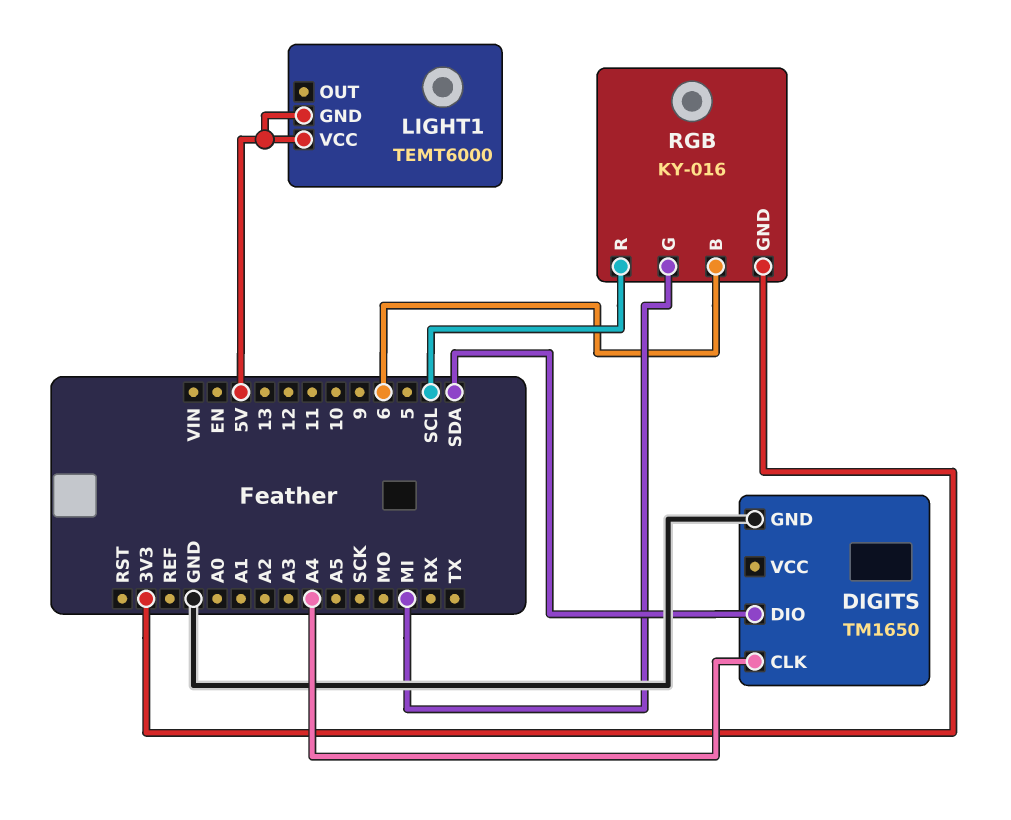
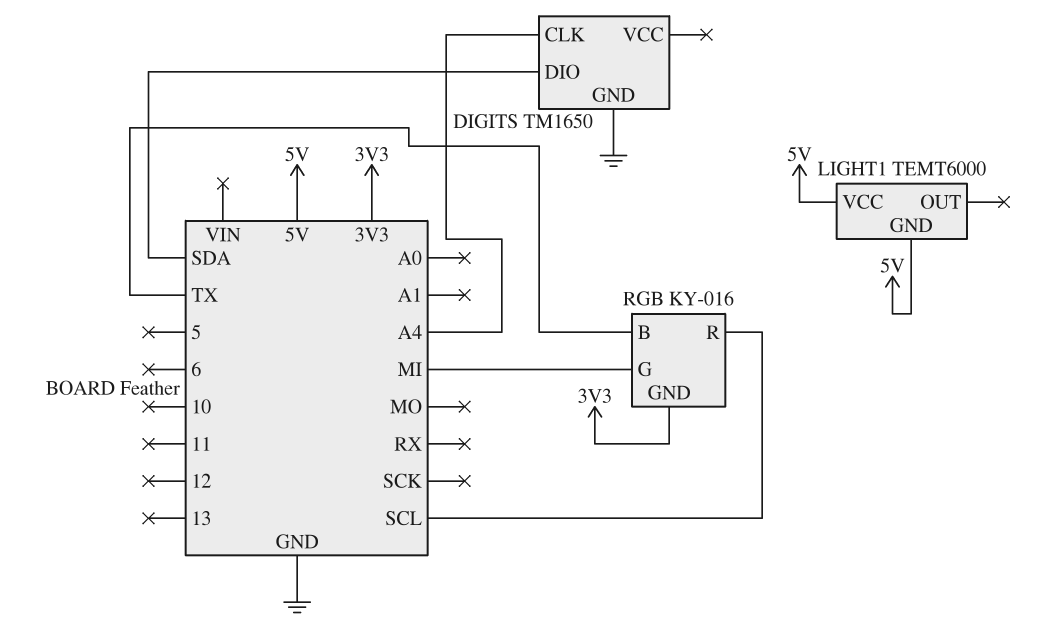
RGB pin B: 6 -> TX

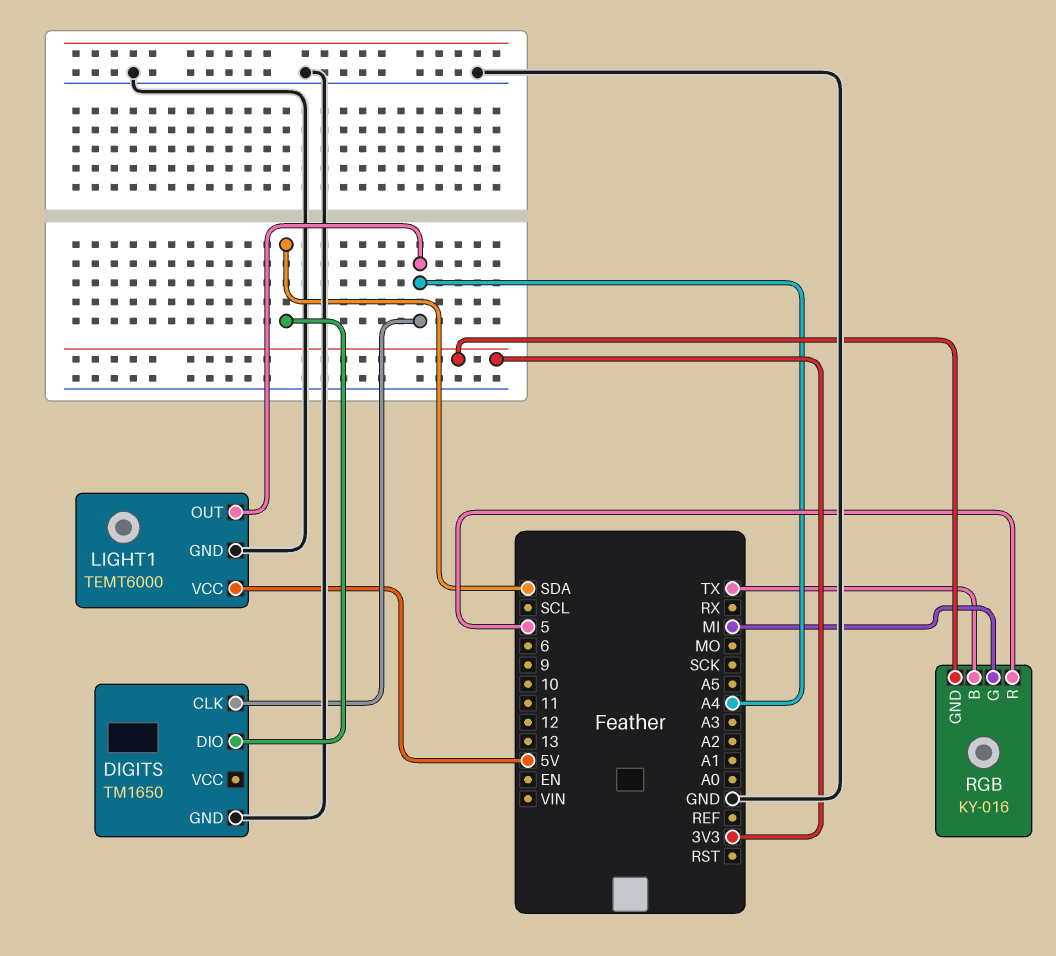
LIGHT1 pin GND: 5V -> GND
LIGHT1 pin OUT: none -> A4
RGB pin R: SCL -> 5

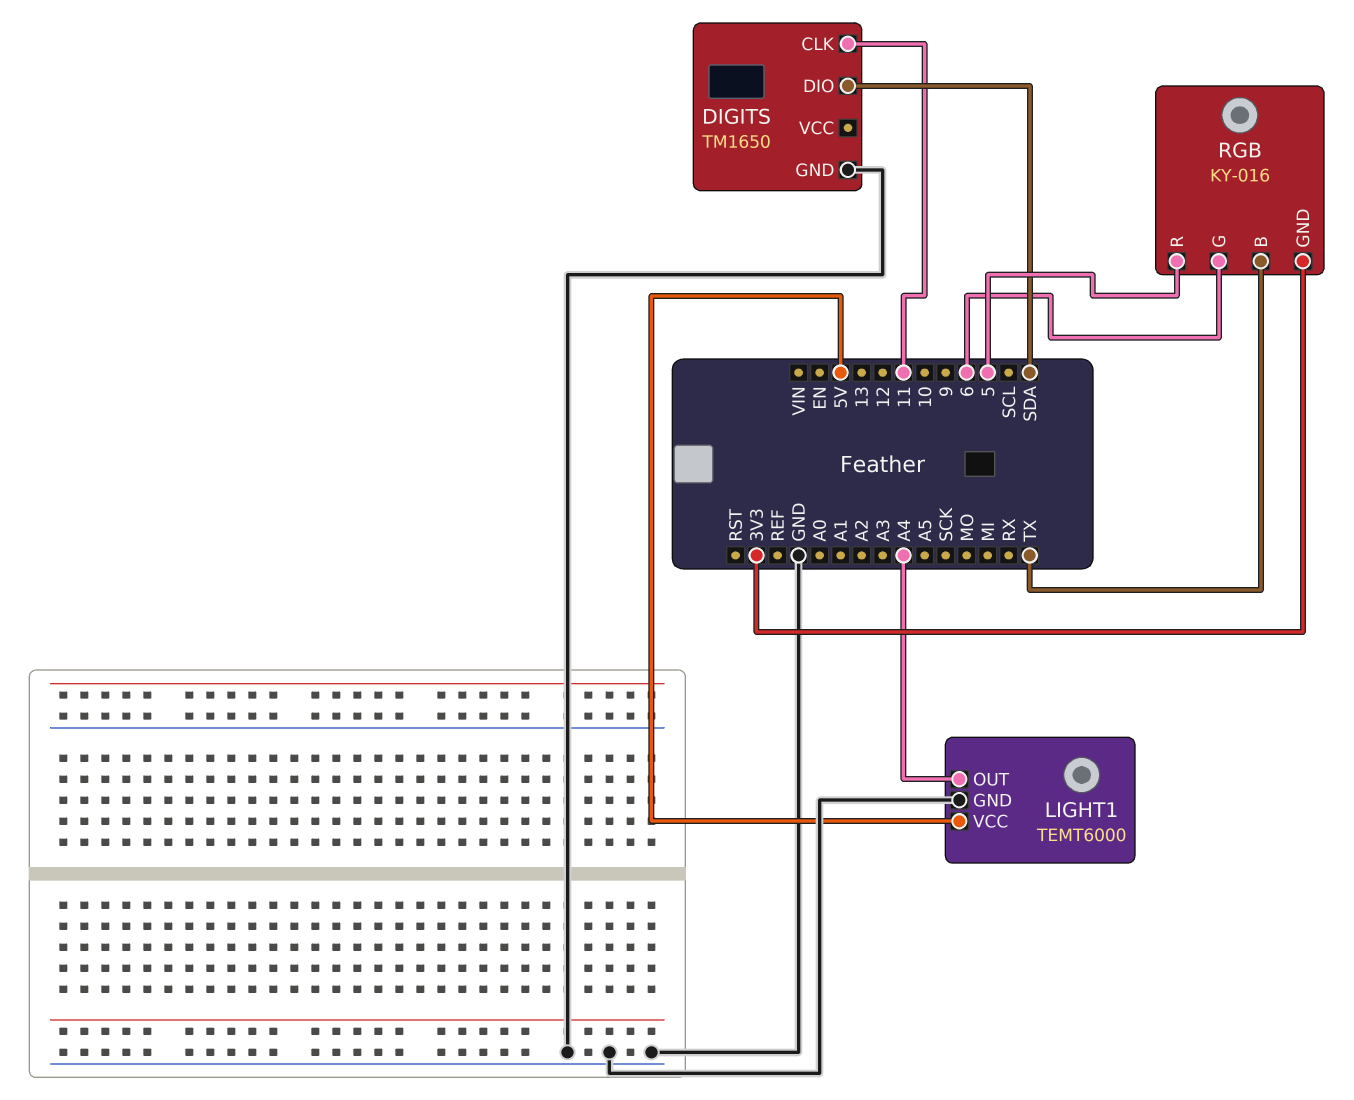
DIGITS pin CLK: A4 -> 11
RGB pin G: MI -> 6

